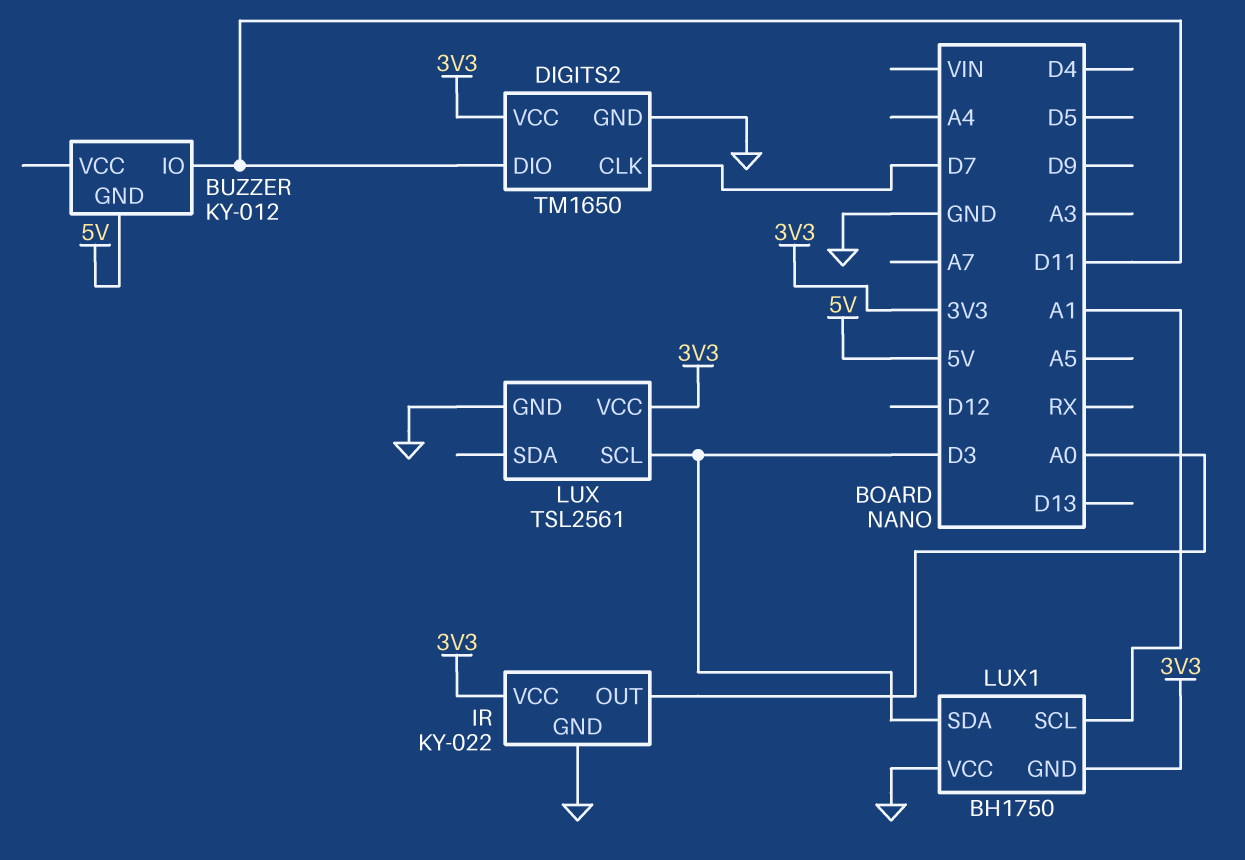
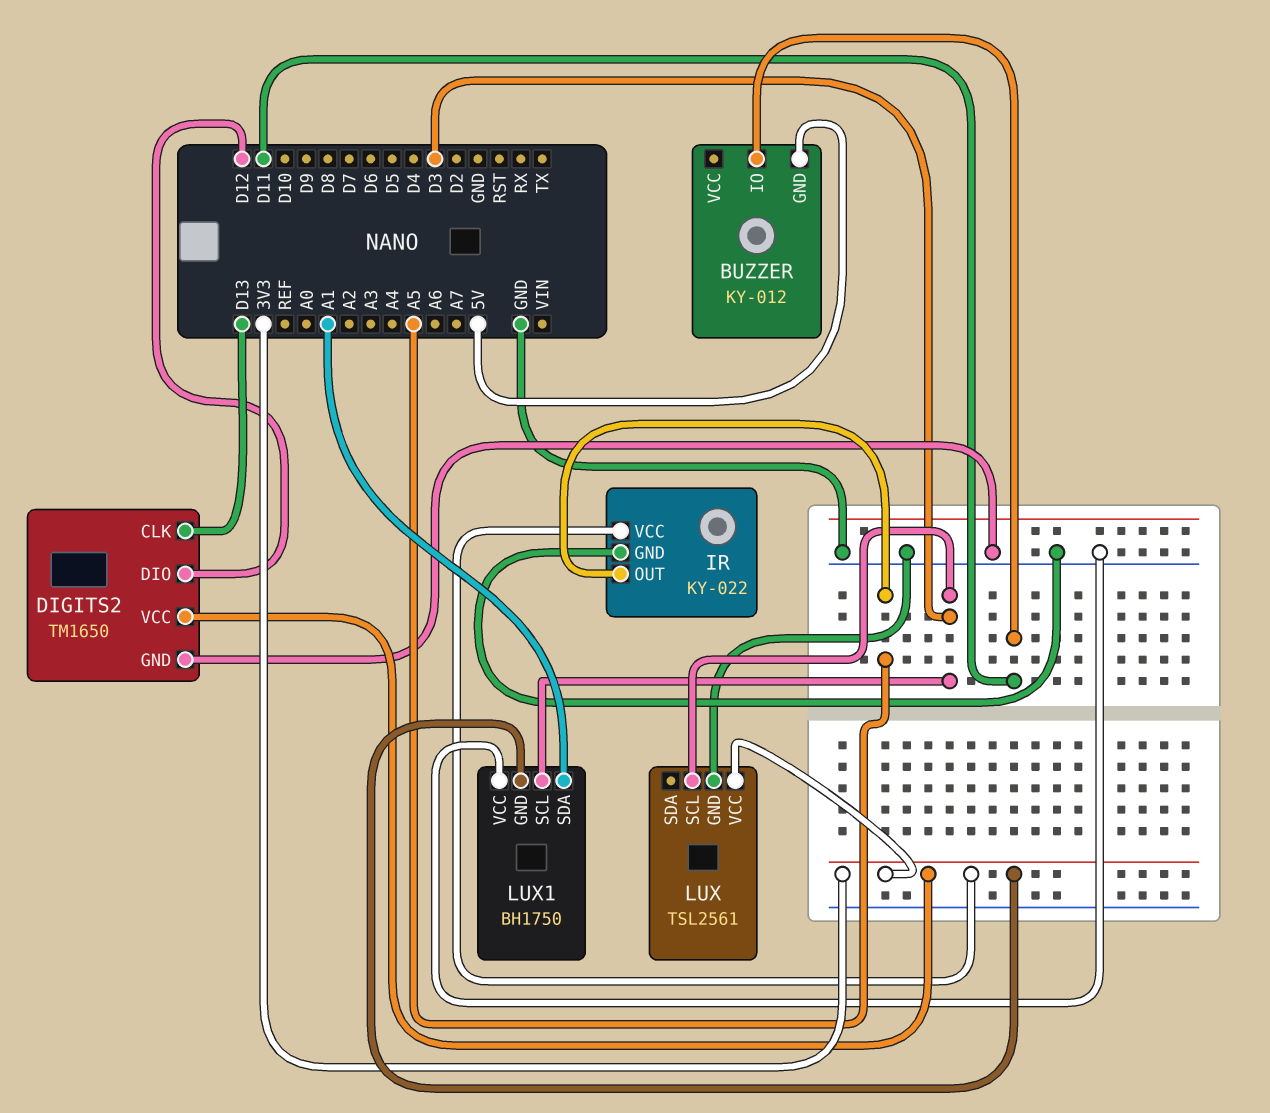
DIGITS2 pin CLK: D7 -> D13
DIGITS2 pin DIO: D11 -> D12
IR pin OUT: A0 -> A5
LUX1 pin SCL: A1 -> D3
LUX1 pin SDA: D3 -> A1

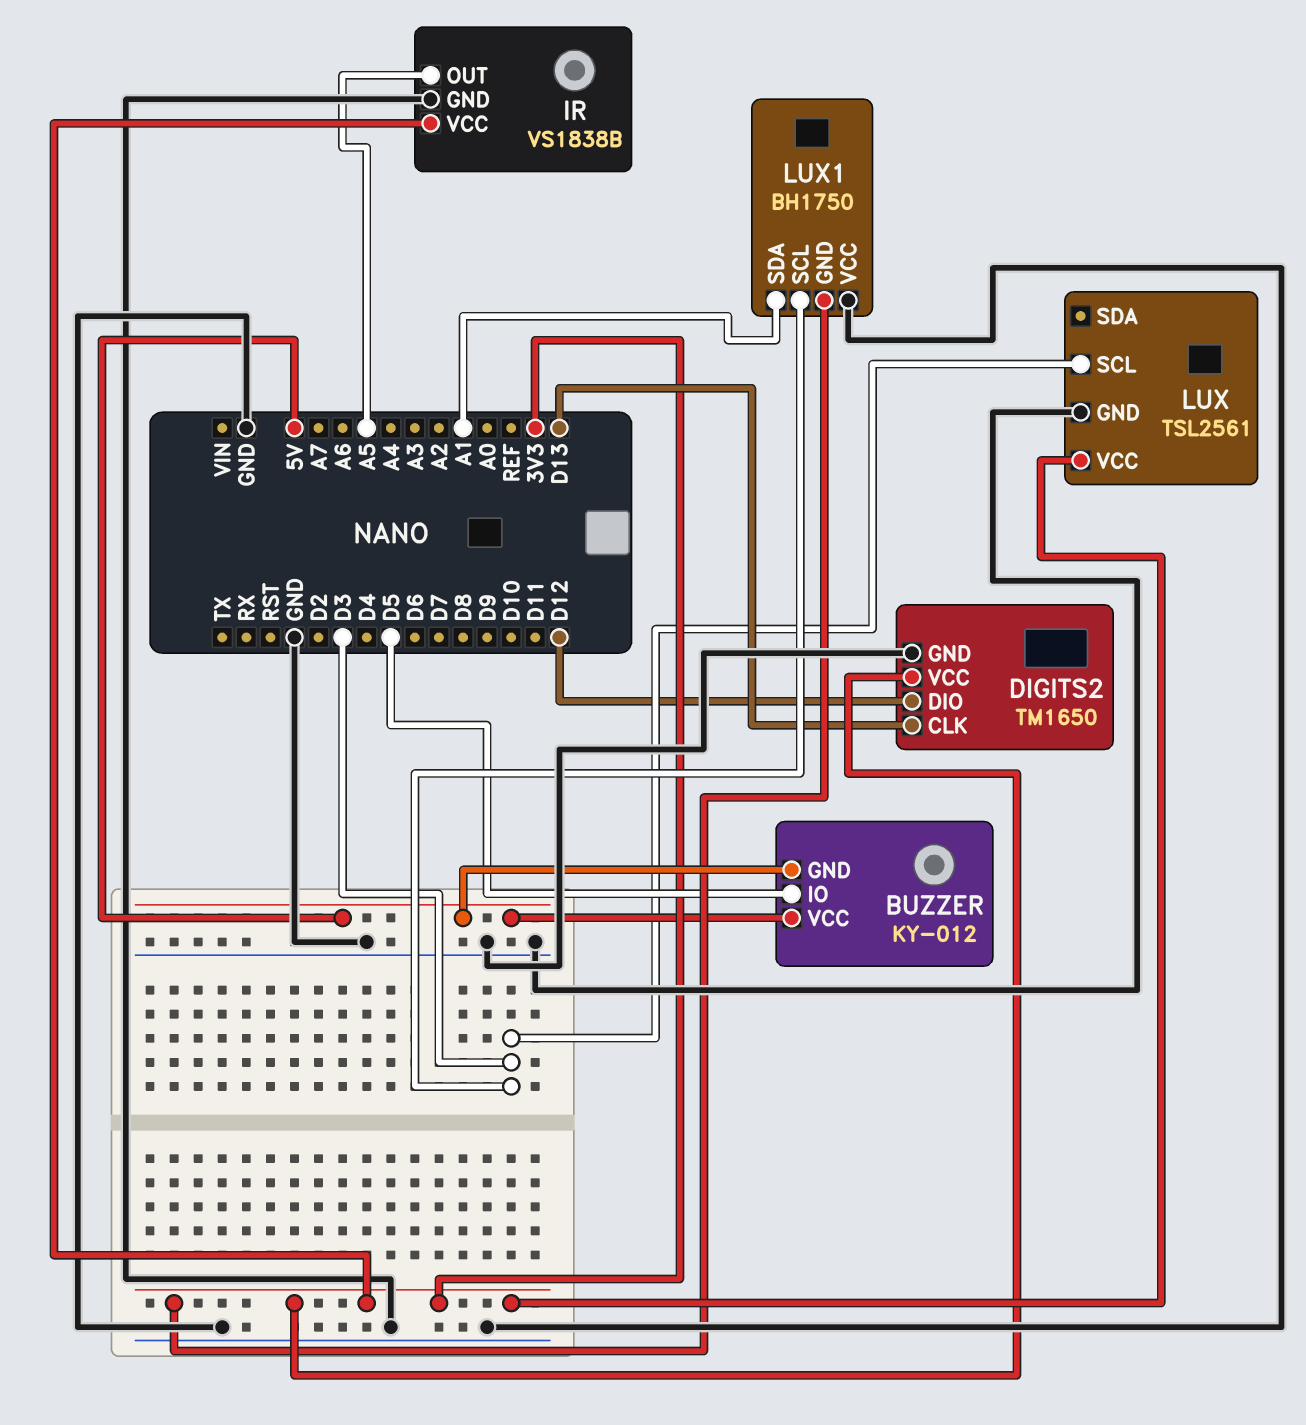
BUZZER pin IO: D11 -> D5
BUZZER pin VCC: none -> 5V
IR: KY-022 -> VS1838B

